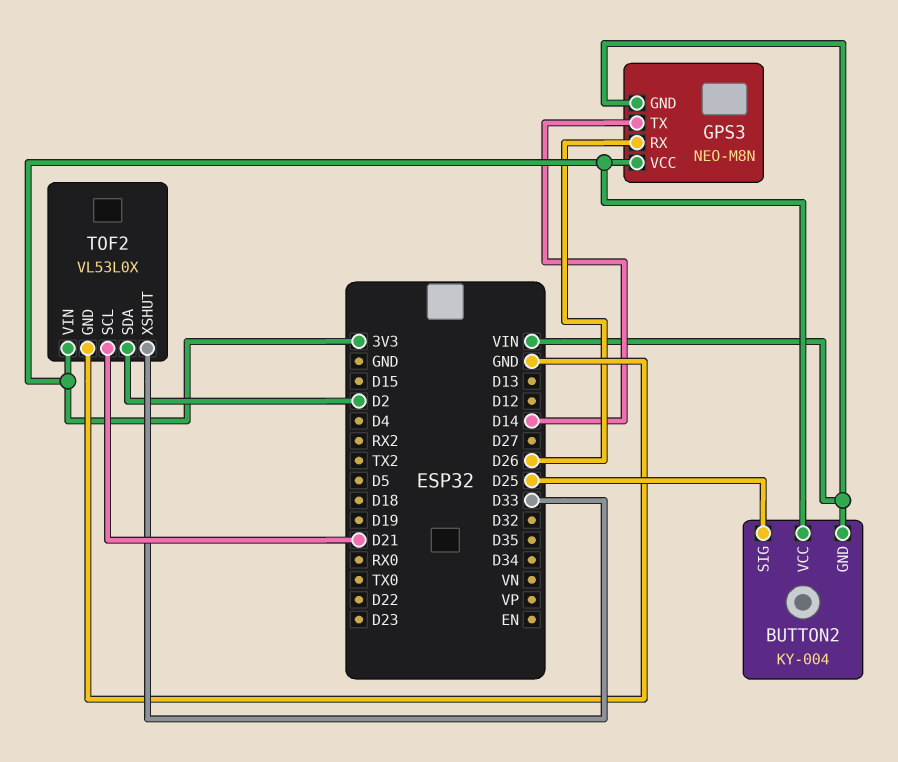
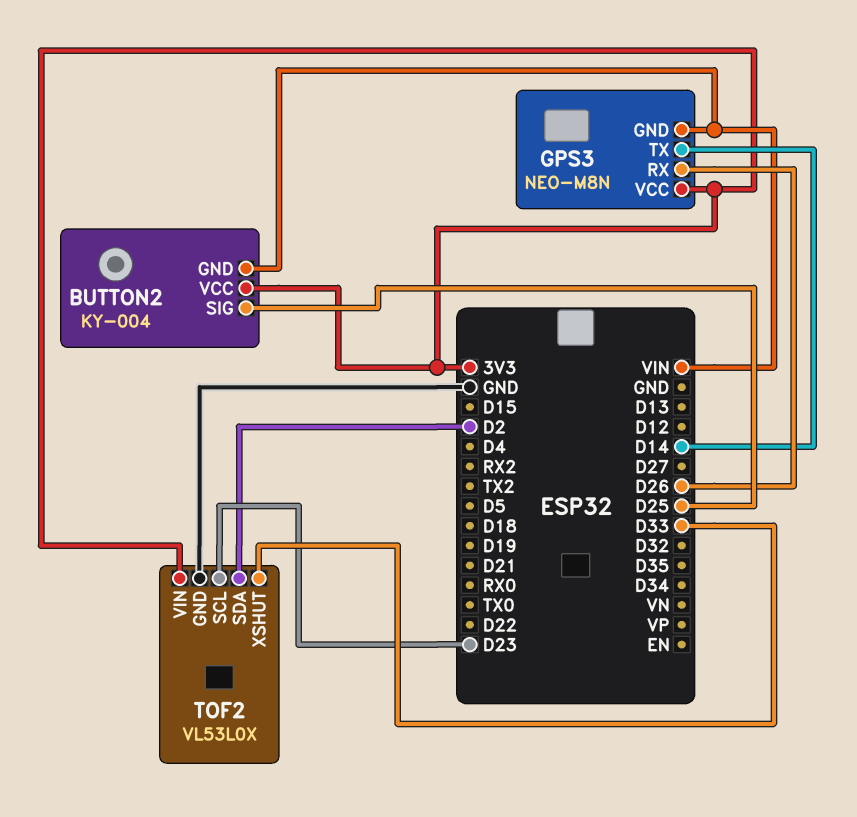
TOF2 pin SCL: D21 -> D23

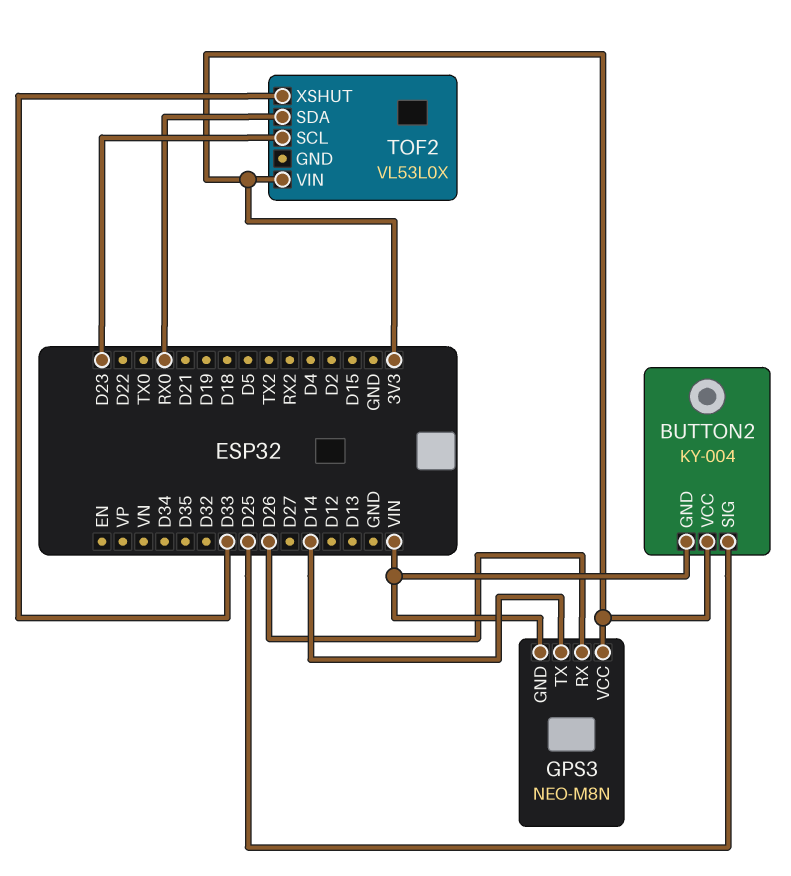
TOF2 pin GND: GND -> none
TOF2 pin SDA: D2 -> RX0

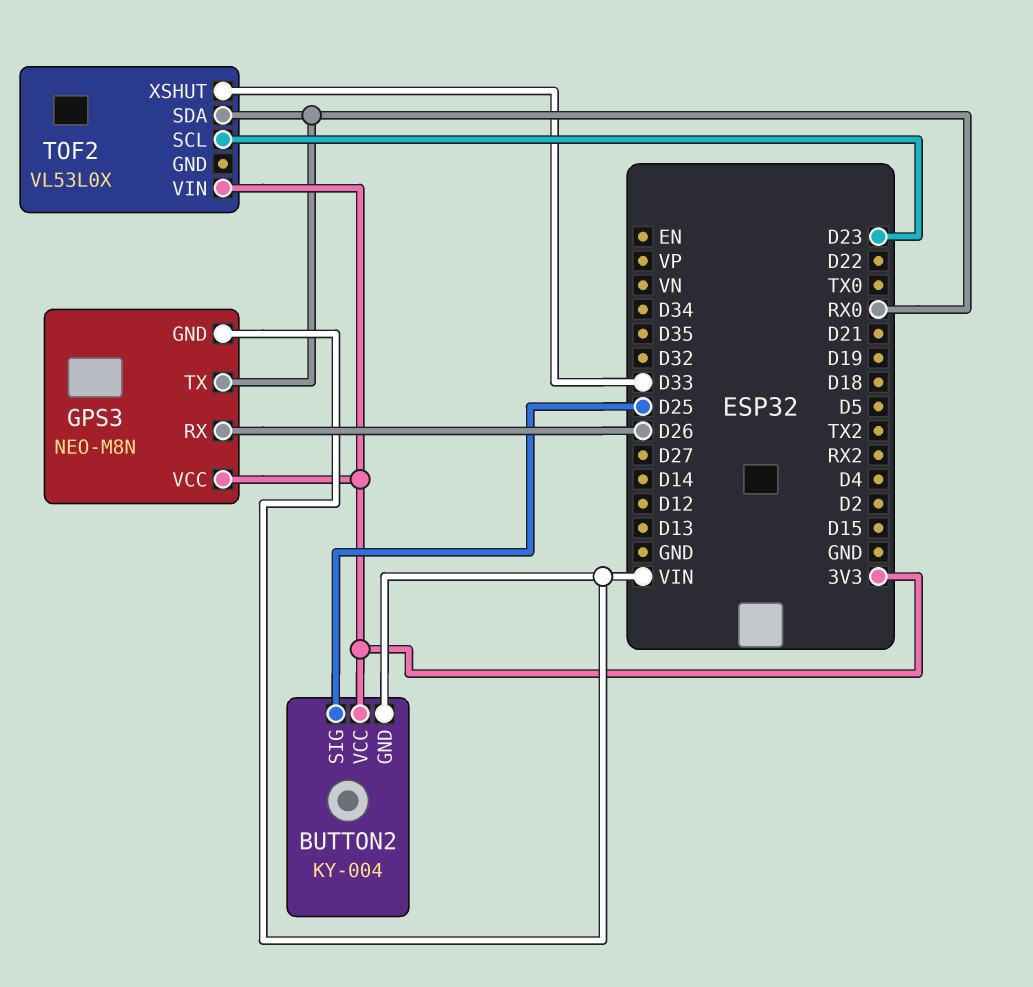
GPS3 pin TX: D14 -> RX0

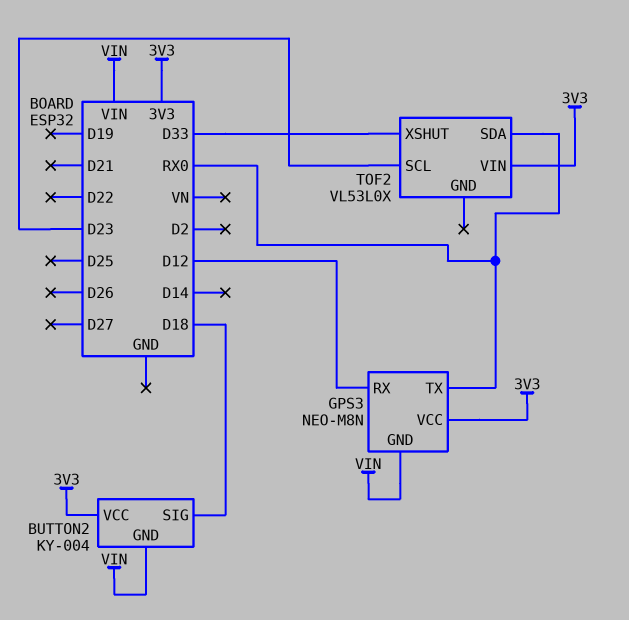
BUTTON2 pin SIG: D25 -> D18
GPS3 pin RX: D26 -> D12

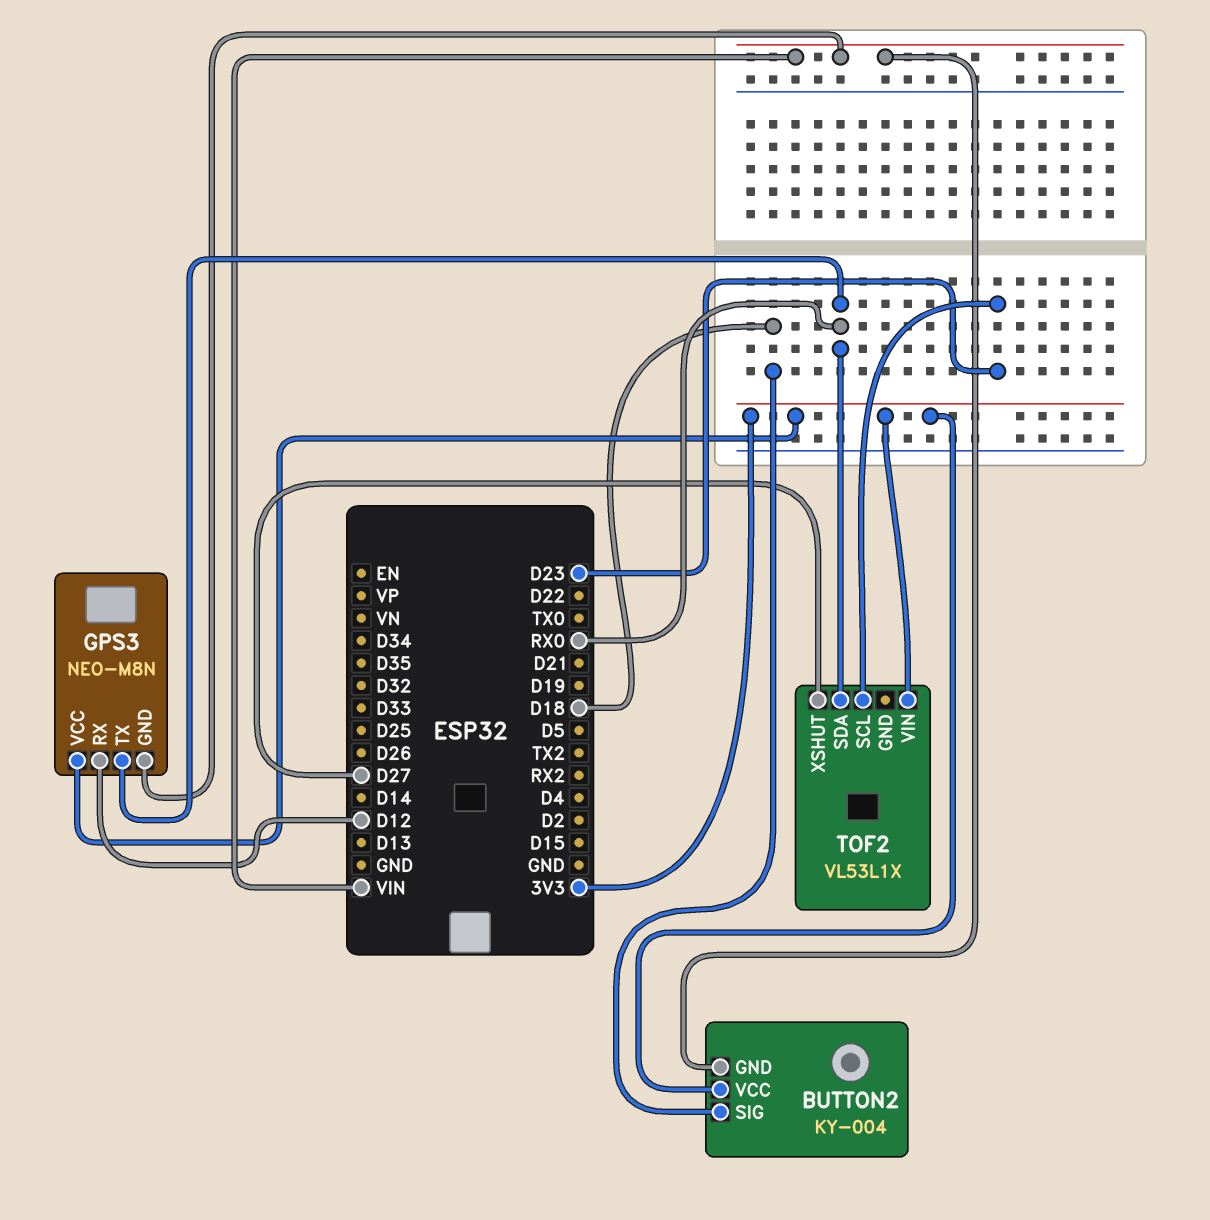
TOF2: VL53L0X -> VL53L1X
TOF2 pin XSHUT: D33 -> D27

